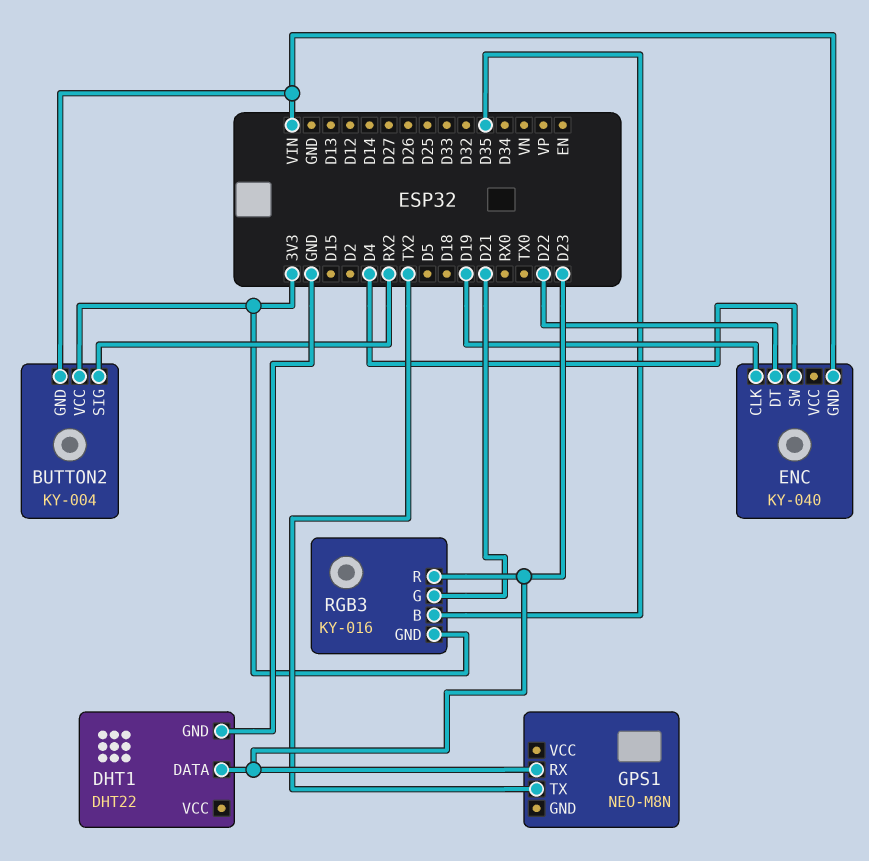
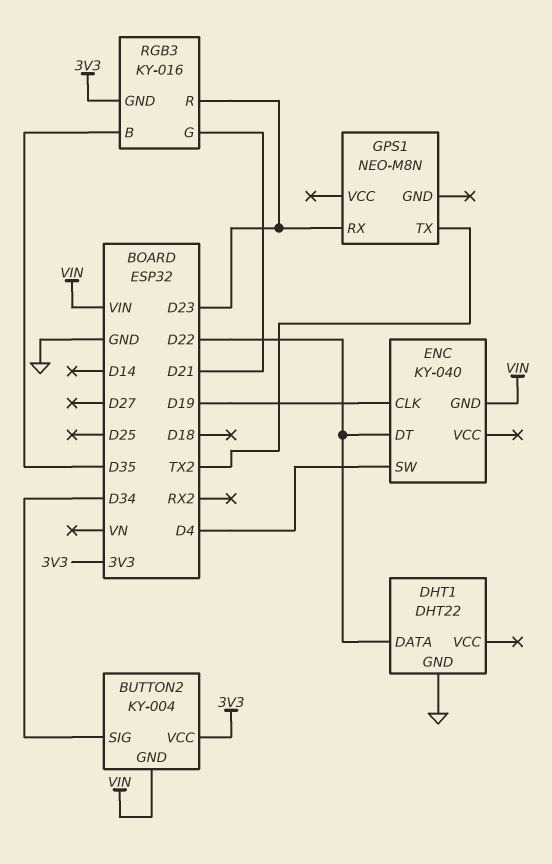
BUTTON2 pin SIG: RX2 -> D34
DHT1 pin DATA: D23 -> D22

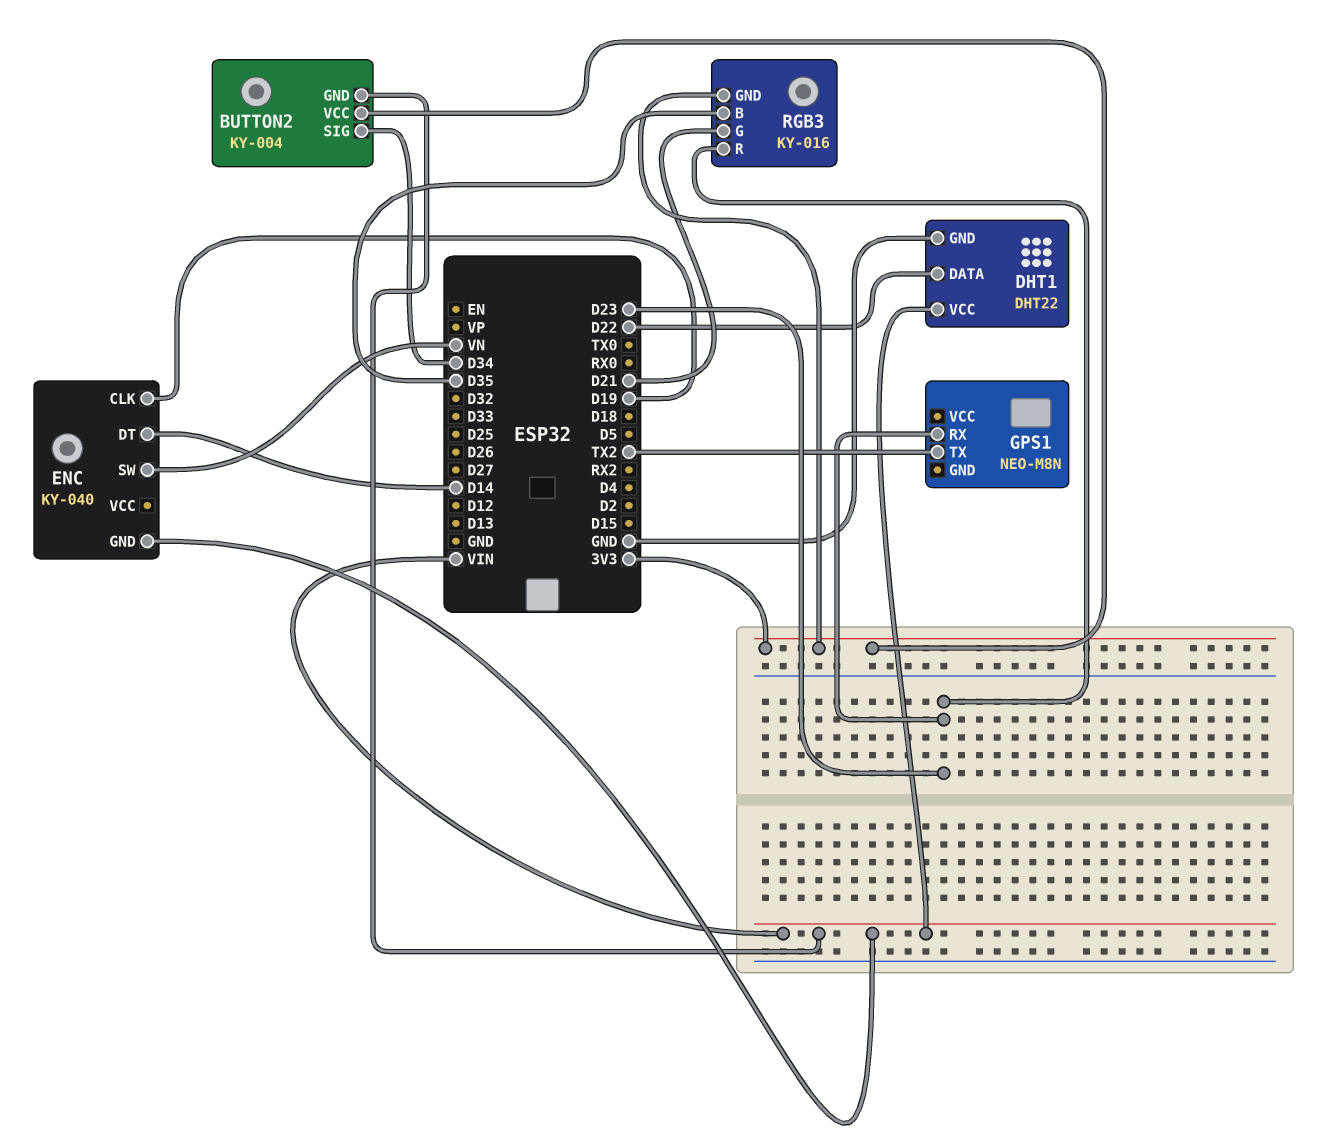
DHT1 pin VCC: none -> VIN
ENC pin DT: D22 -> D14
ENC pin SW: D4 -> VN

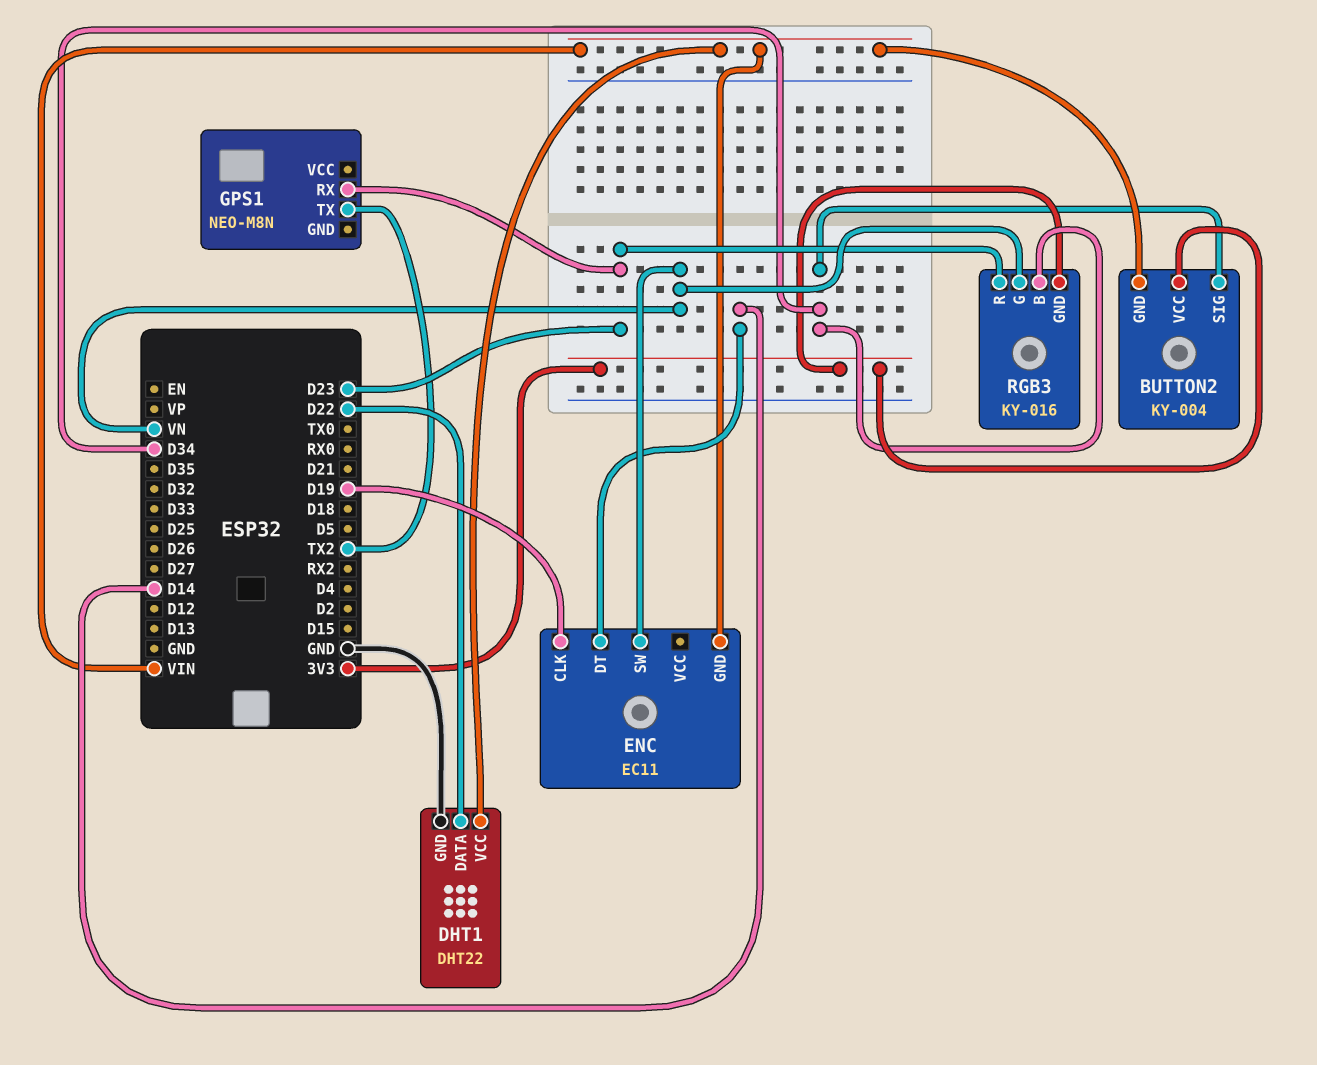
ENC: KY-040 -> EC11
RGB3 pin B: D35 -> D34
RGB3 pin G: D21 -> VN

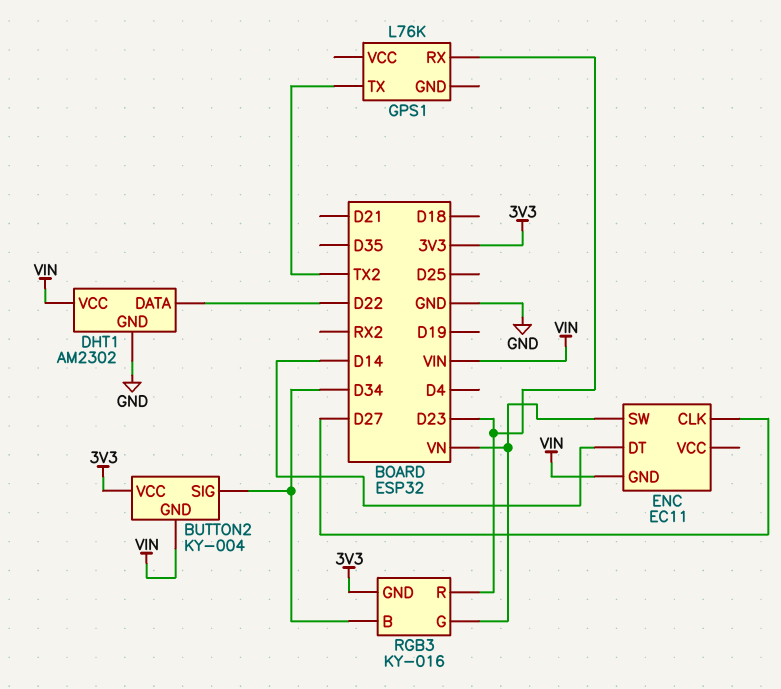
DHT1: DHT22 -> AM2302
ENC pin CLK: D19 -> D27
GPS1: NEO-M8N -> L76K

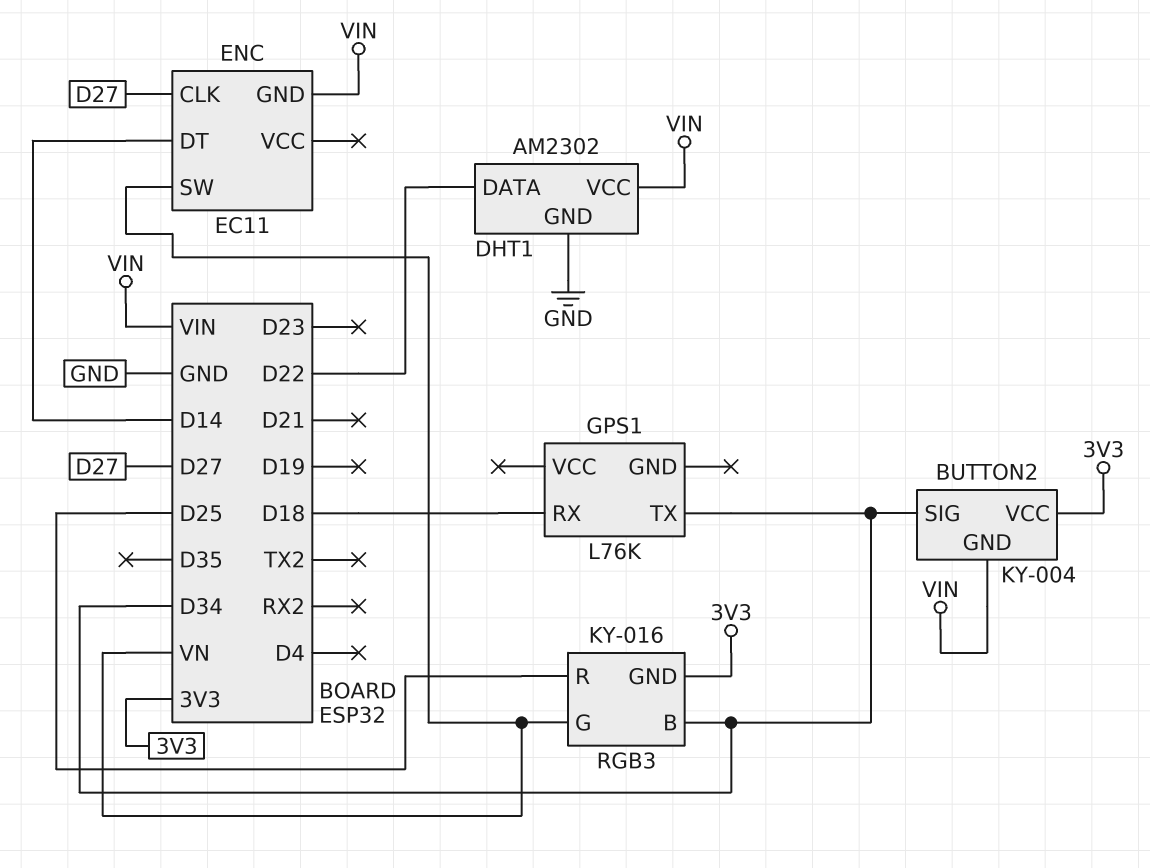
GPS1 pin RX: D23 -> D18
GPS1 pin TX: TX2 -> D34
RGB3 pin R: D23 -> D25

